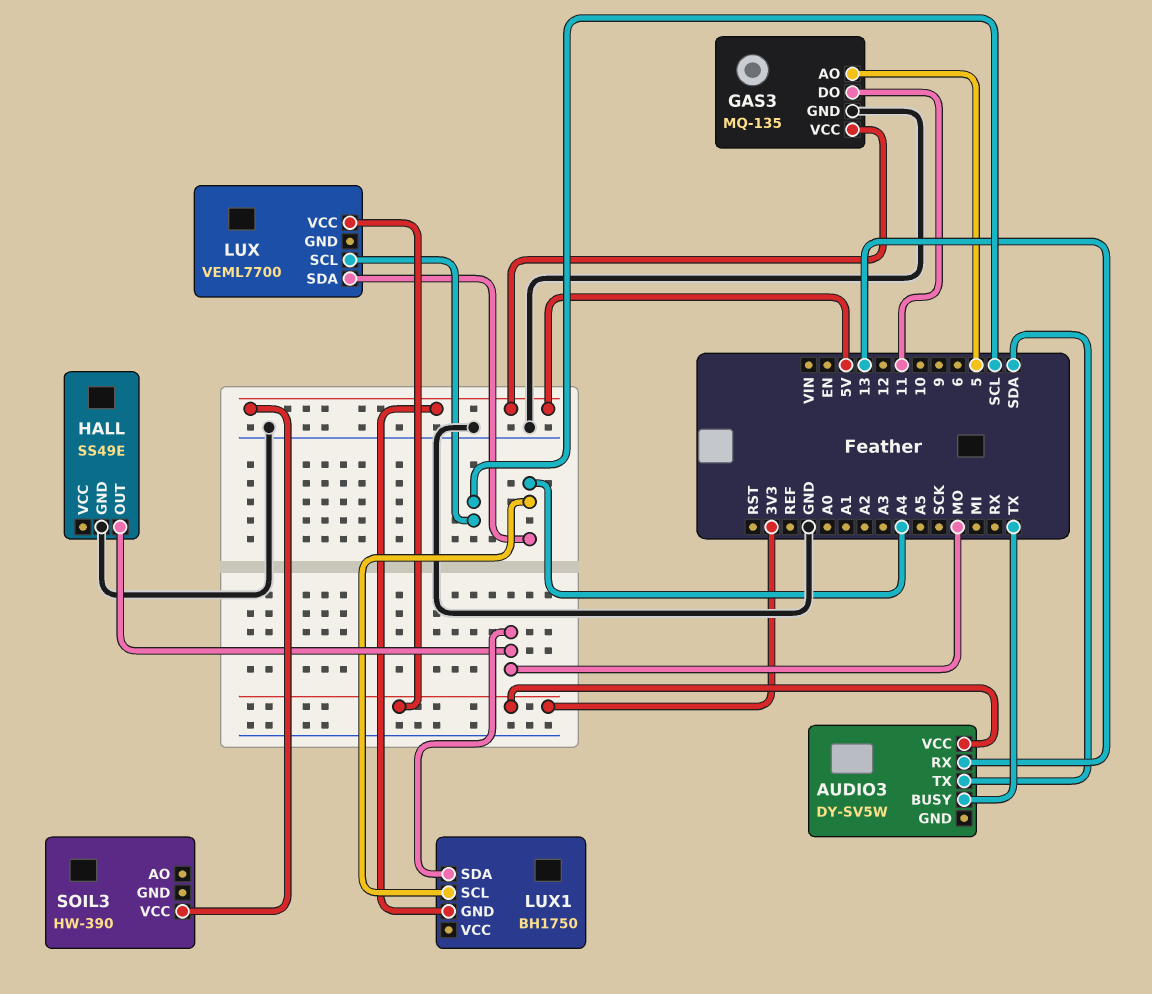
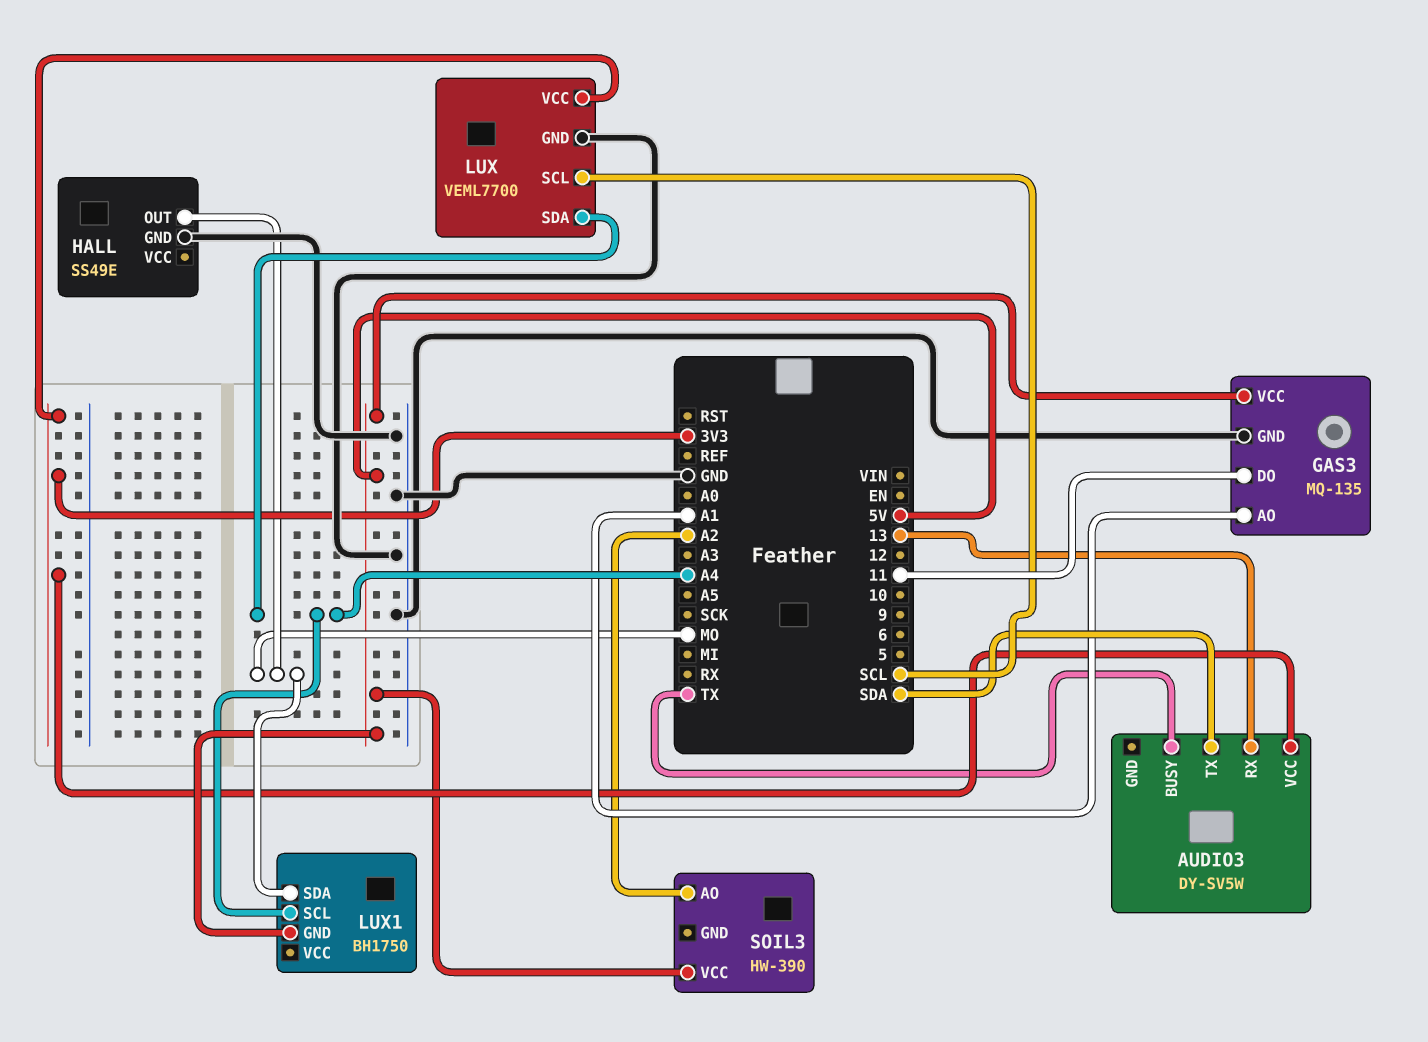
GAS3 pin AO: 5 -> A1
LUX pin GND: none -> GND
SOIL3 pin AO: none -> A2

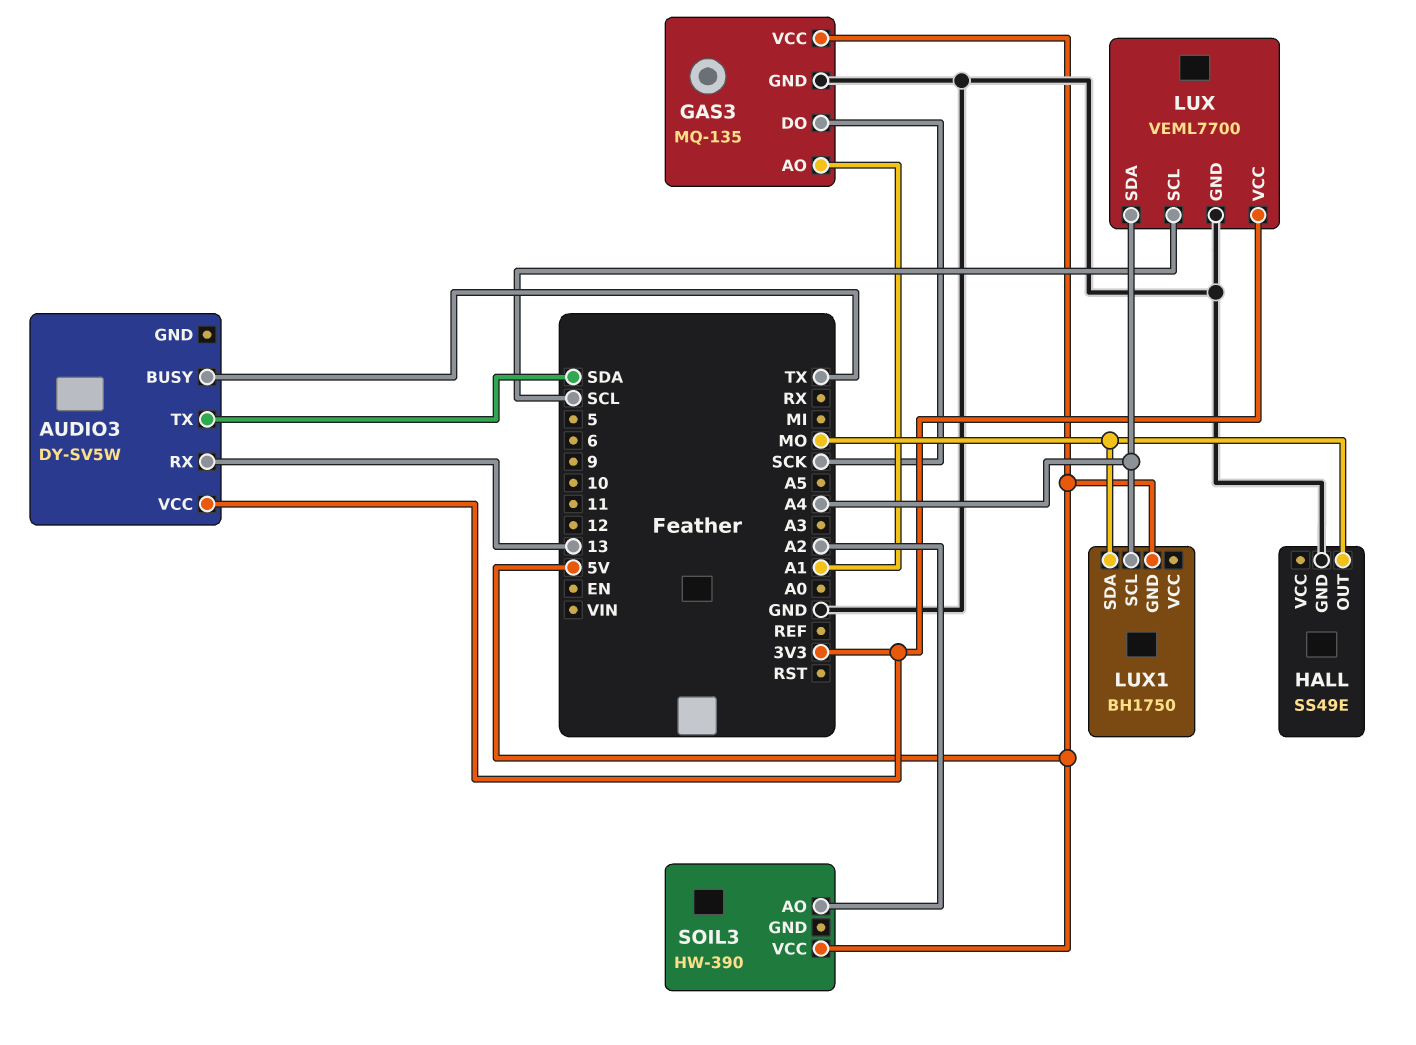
GAS3 pin DO: 11 -> SCK

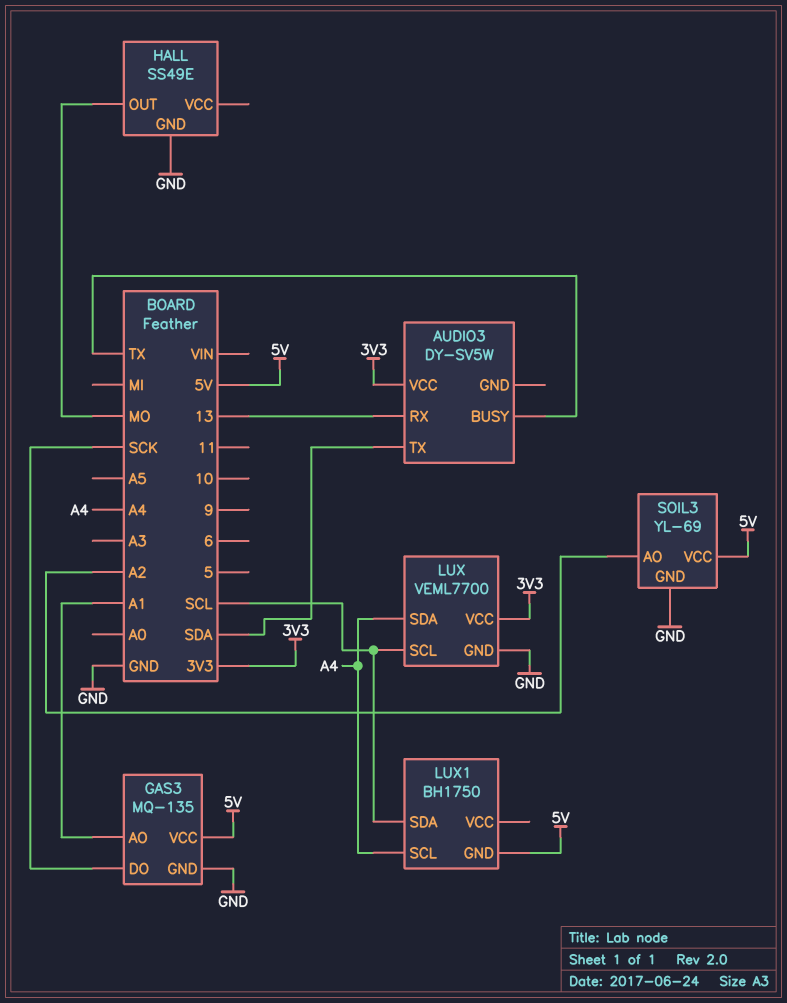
LUX1 pin SDA: MO -> SCL
SOIL3: HW-390 -> YL-69
SOIL3 pin GND: none -> GND

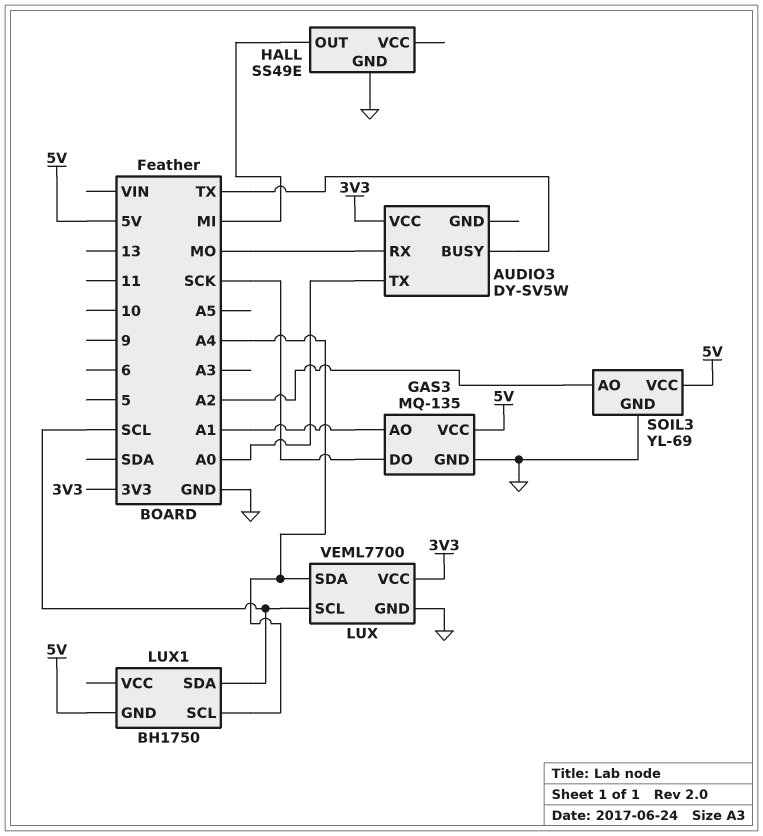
AUDIO3 pin RX: 13 -> MO
AUDIO3 pin TX: SDA -> A0
HALL pin OUT: MO -> MI

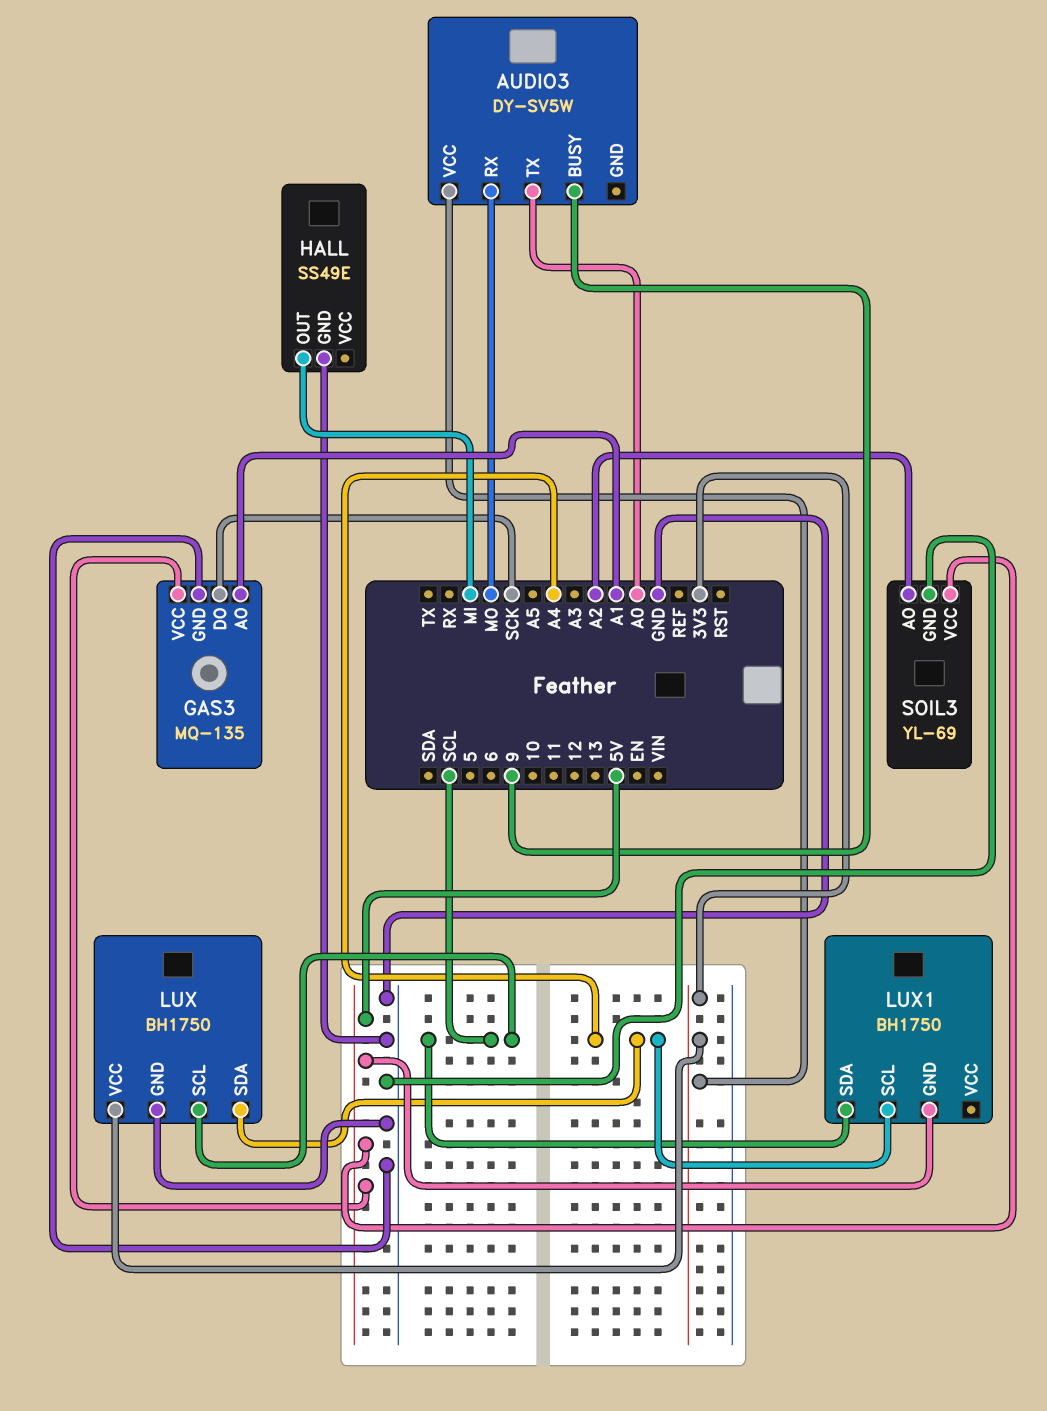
AUDIO3 pin BUSY: TX -> 9
LUX: VEML7700 -> BH1750

